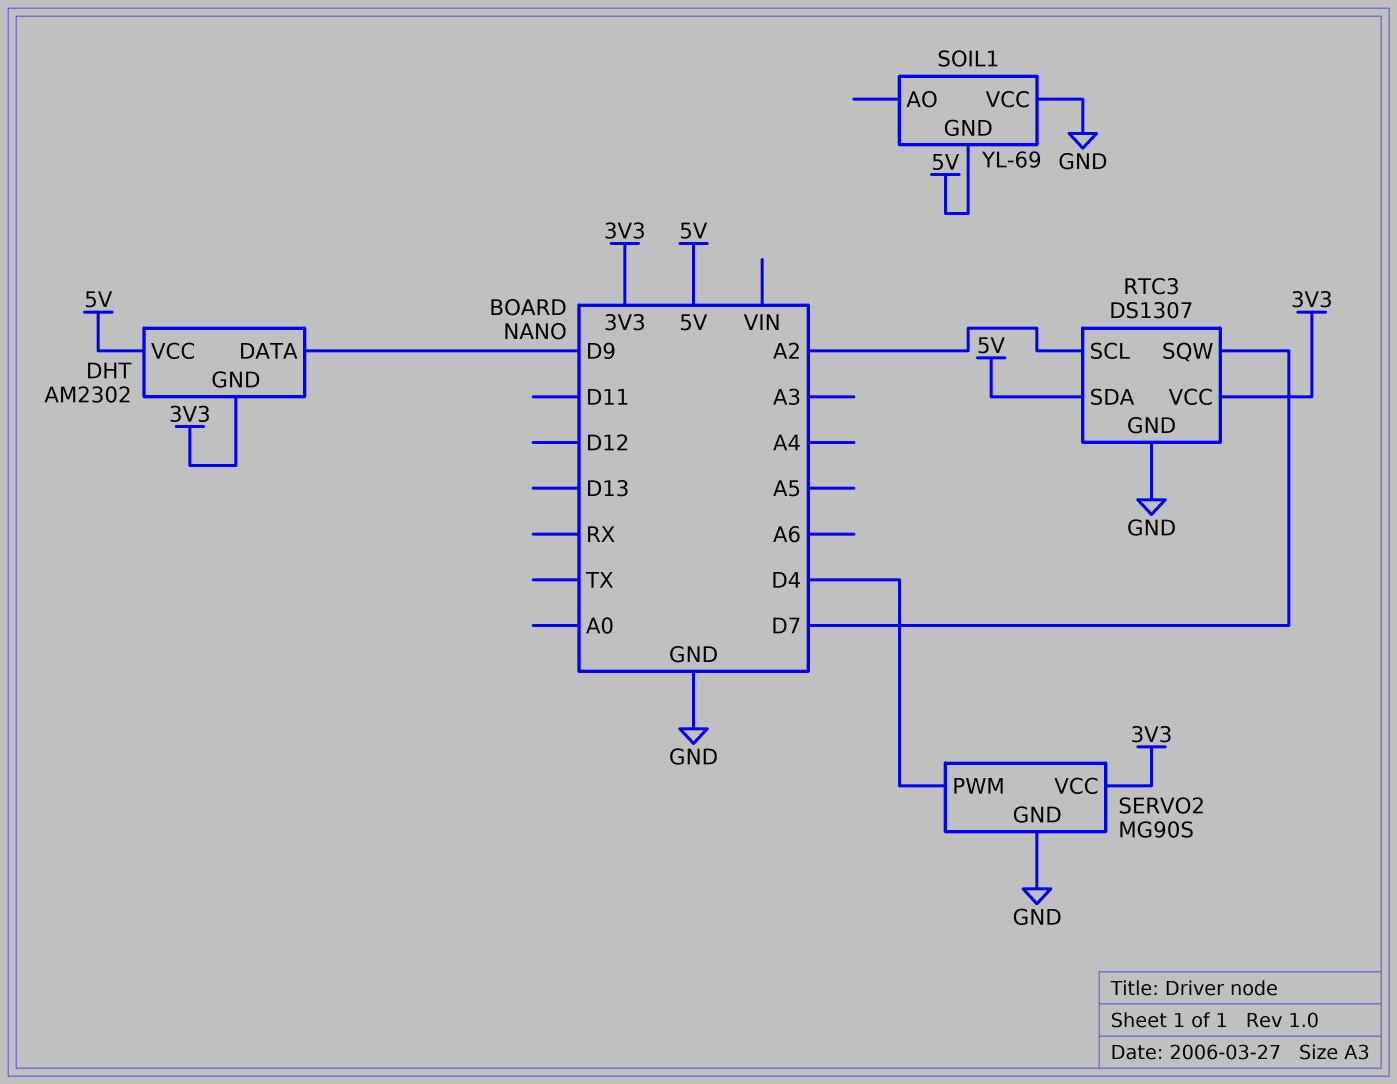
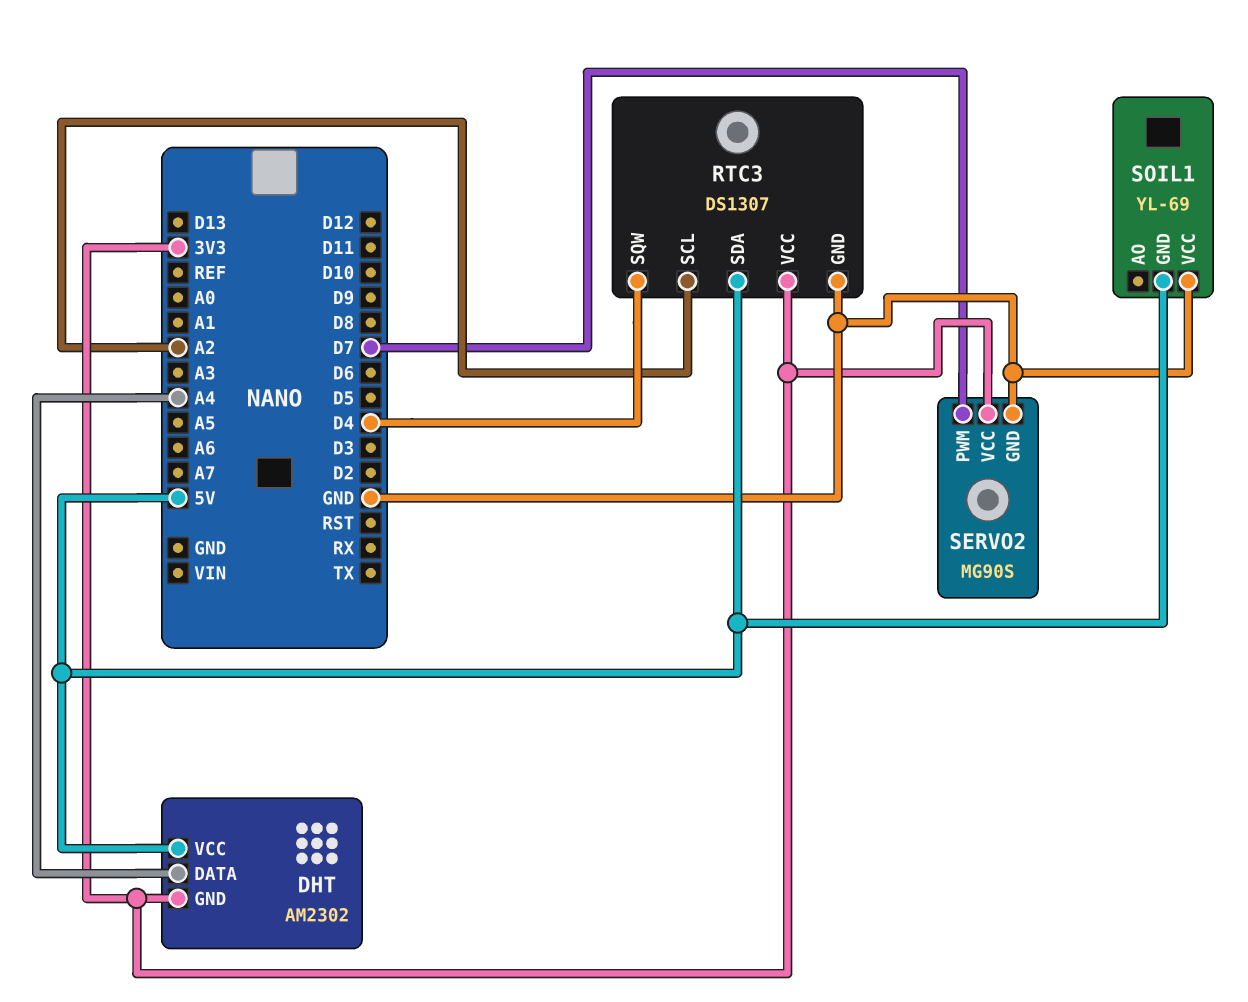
DHT pin DATA: D9 -> A4
RTC3 pin SQW: D7 -> D4
SERVO2 pin PWM: D4 -> D7

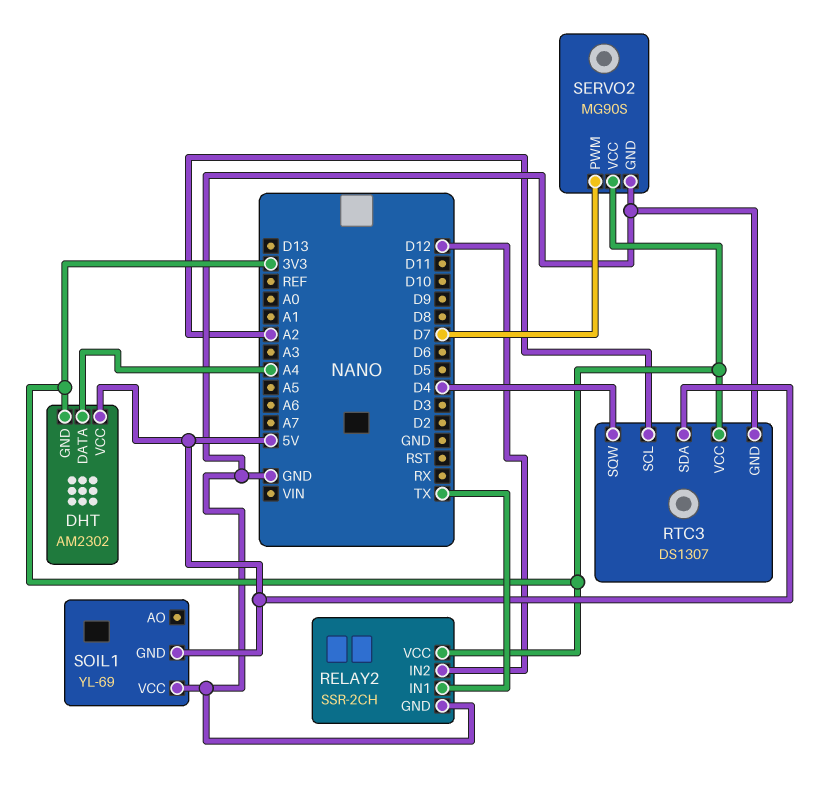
RELAY2: none -> SSR-2CH
RELAY2 pin GND: none -> GND
RELAY2 pin IN1: none -> TX
RELAY2 pin IN2: none -> D12
RELAY2 pin VCC: none -> 3V3

